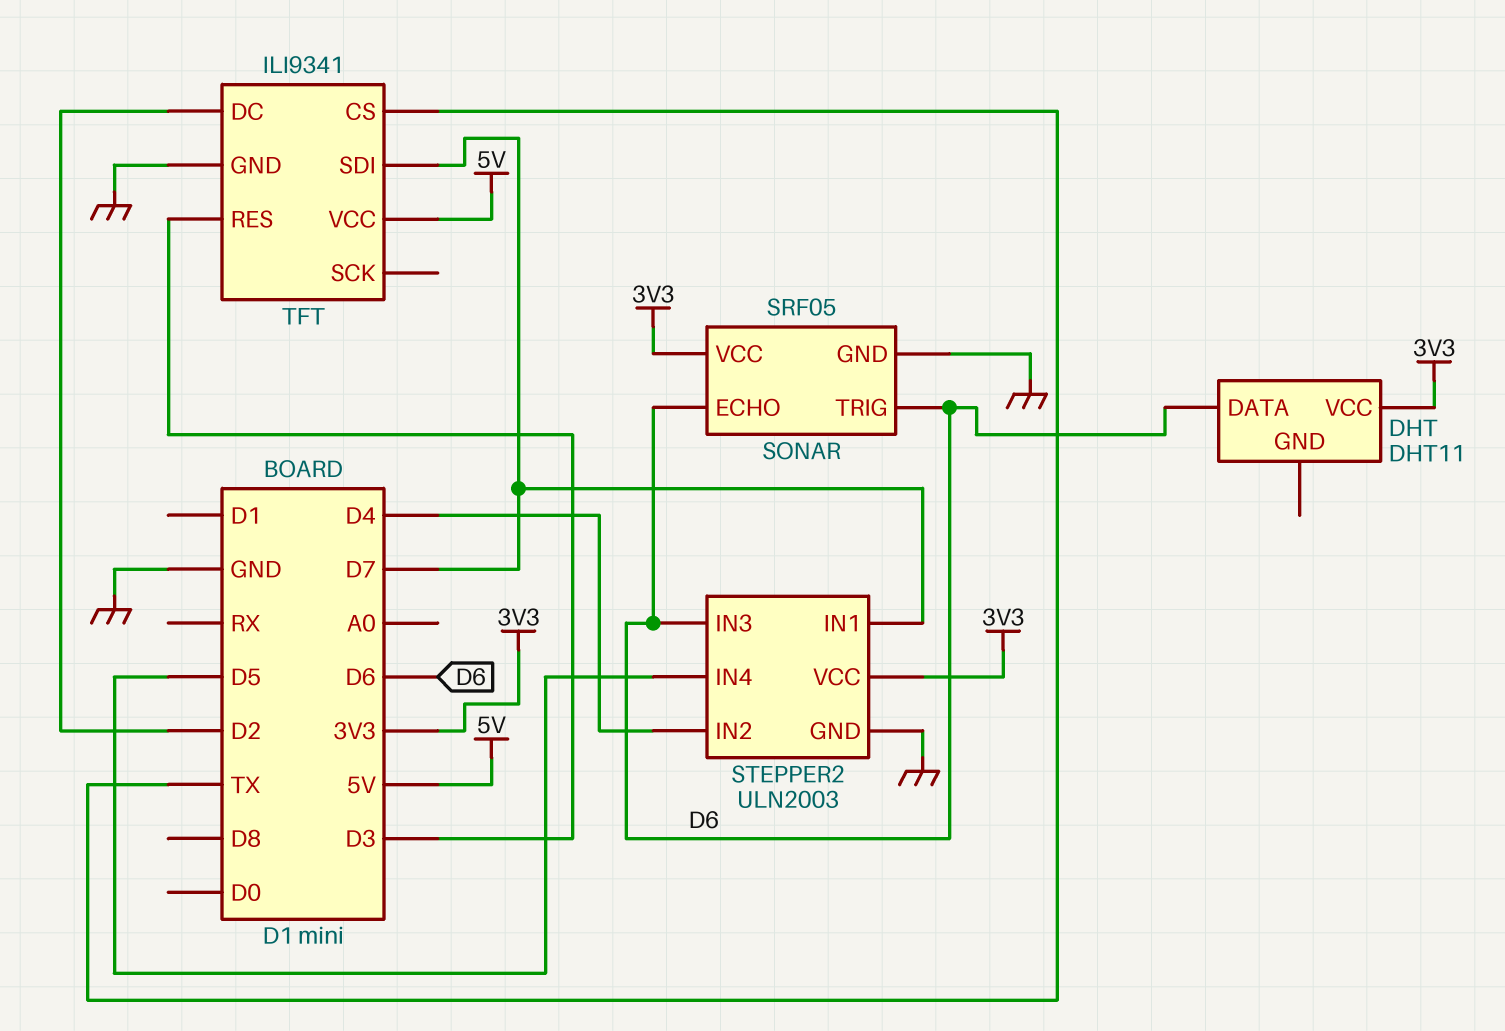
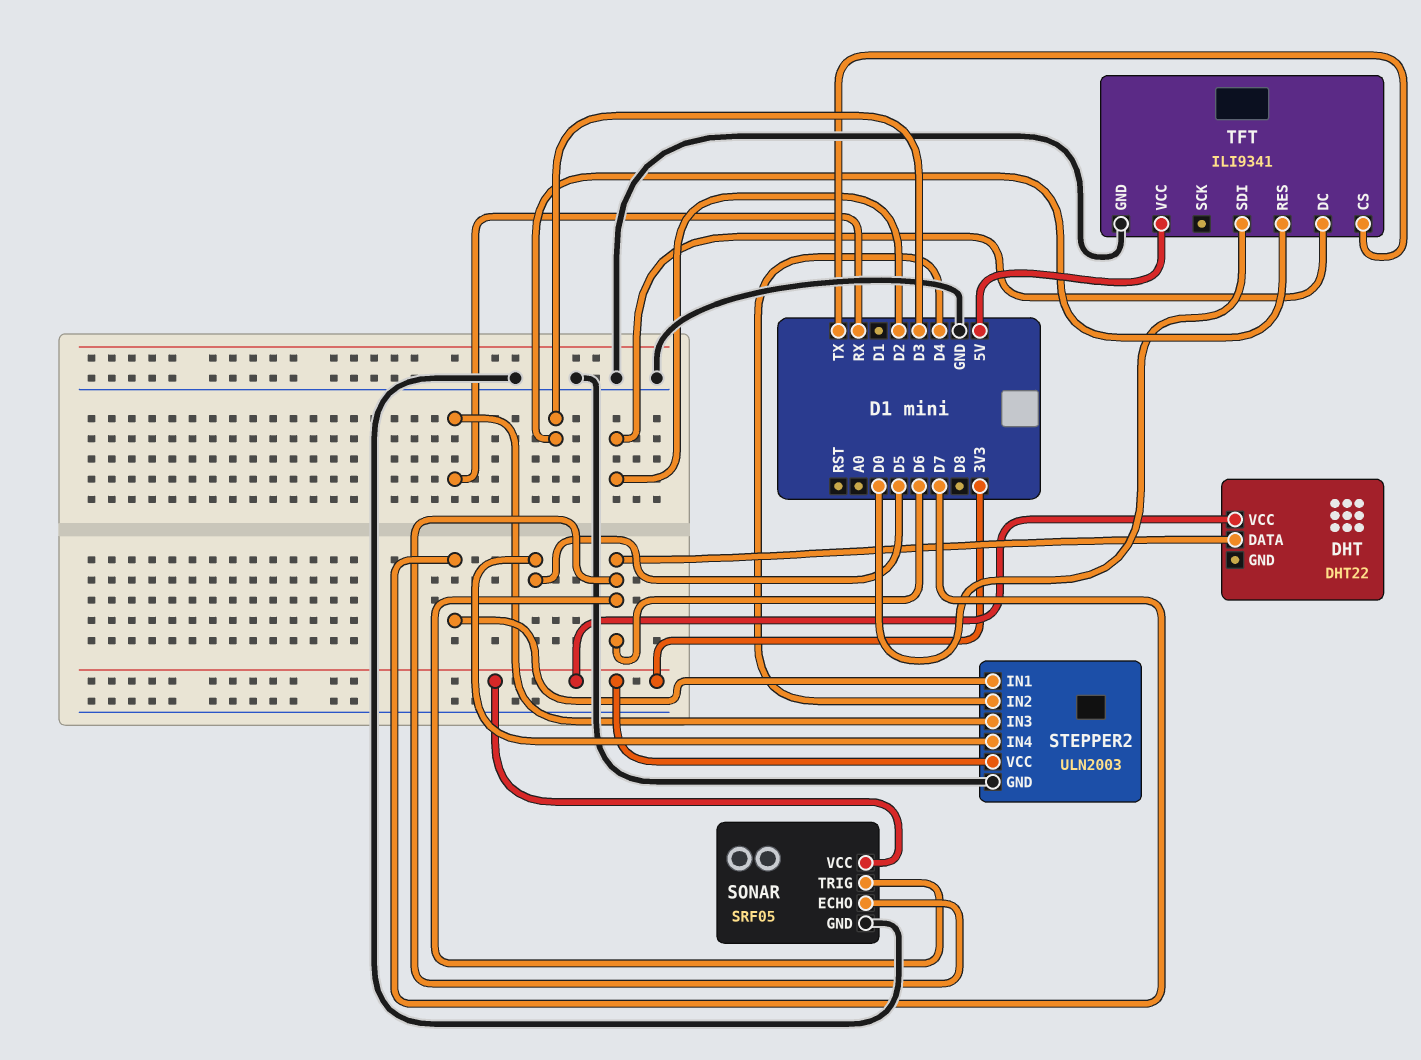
DHT: DHT11 -> DHT22
STEPPER2 pin IN3: D6 -> RX
TFT pin SDI: D7 -> D0

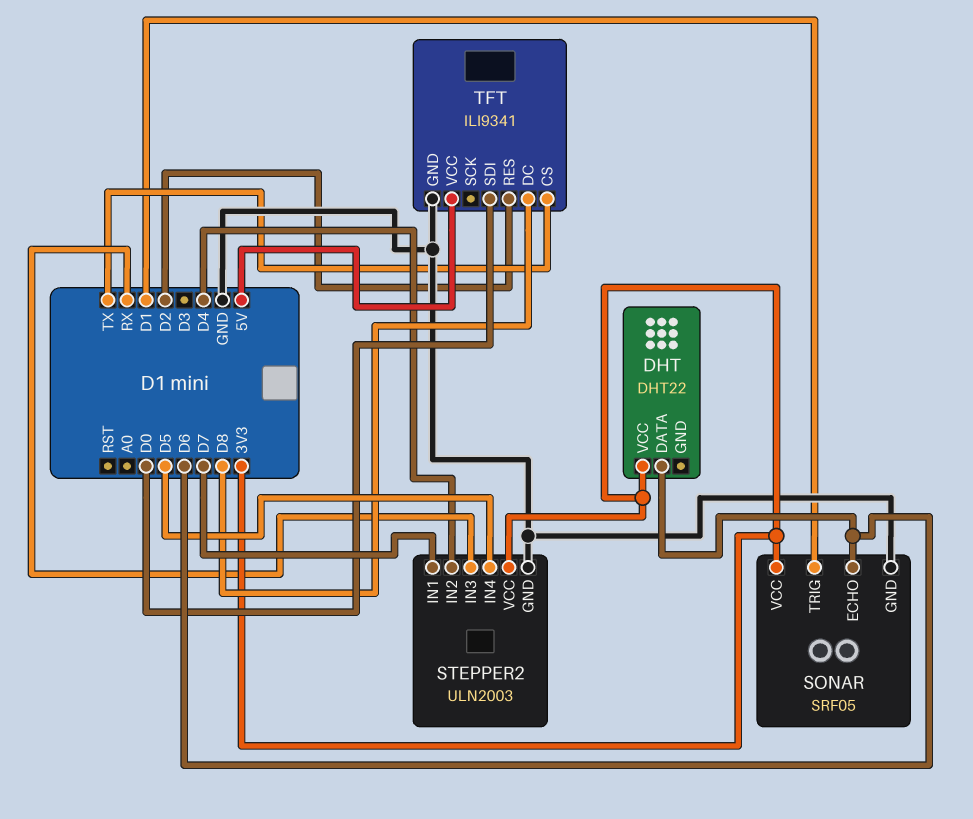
SONAR pin TRIG: D6 -> D1
TFT pin DC: D2 -> D8
TFT pin RES: D3 -> D2

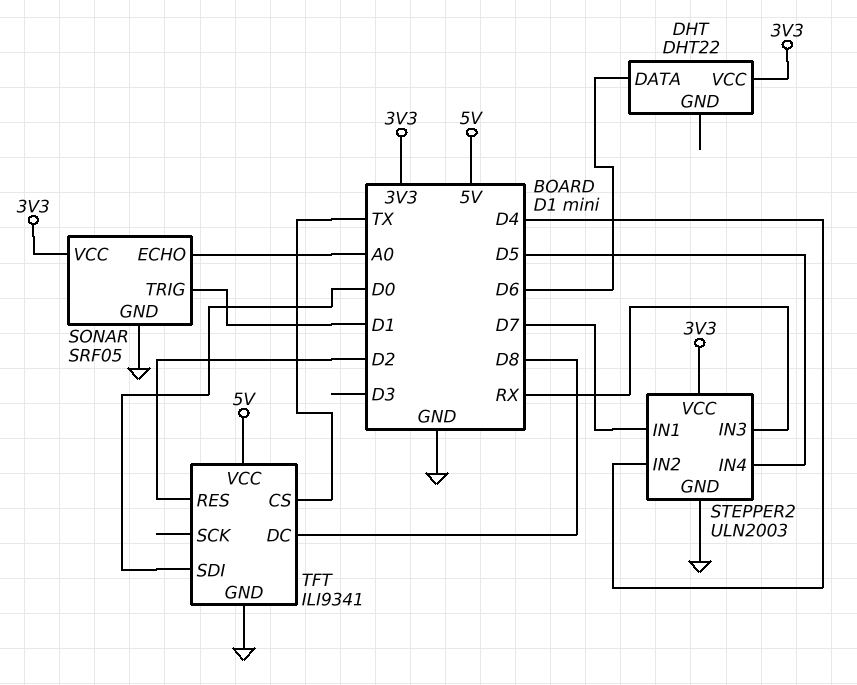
SONAR pin ECHO: D6 -> A0

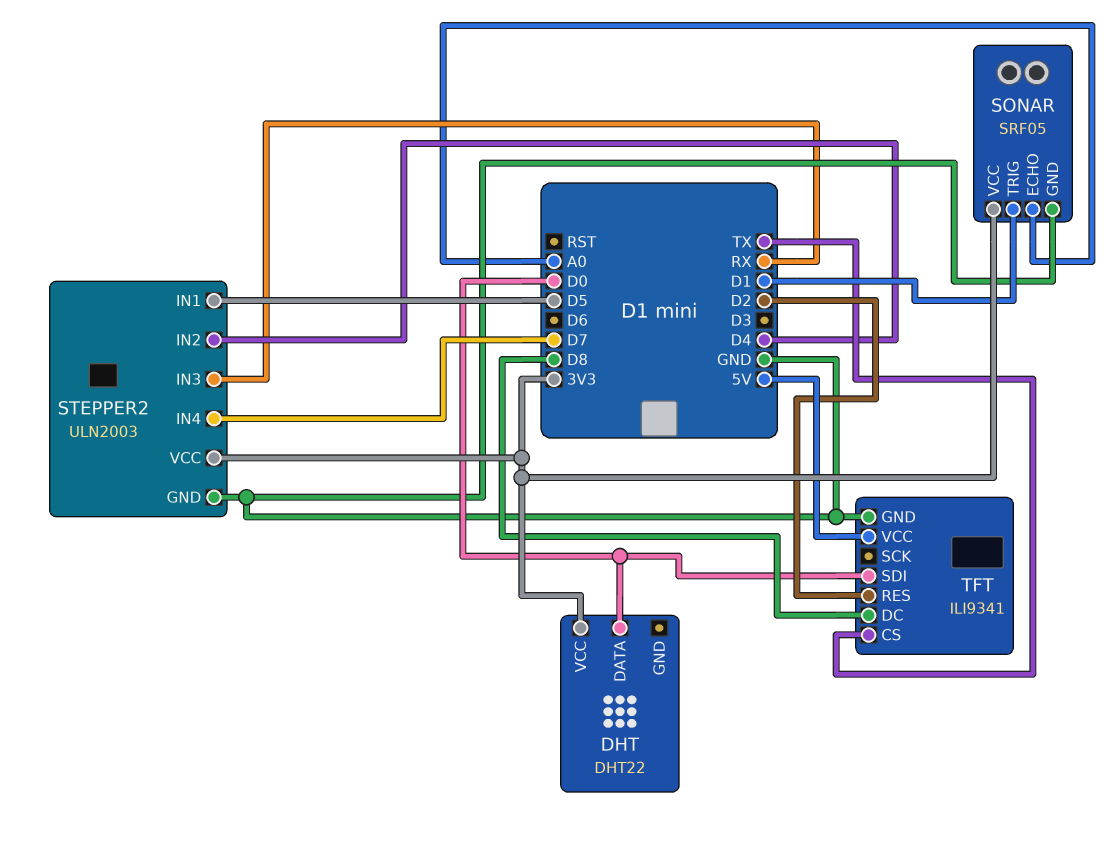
DHT pin DATA: D6 -> D0
STEPPER2 pin IN1: D7 -> D5
STEPPER2 pin IN4: D5 -> D7

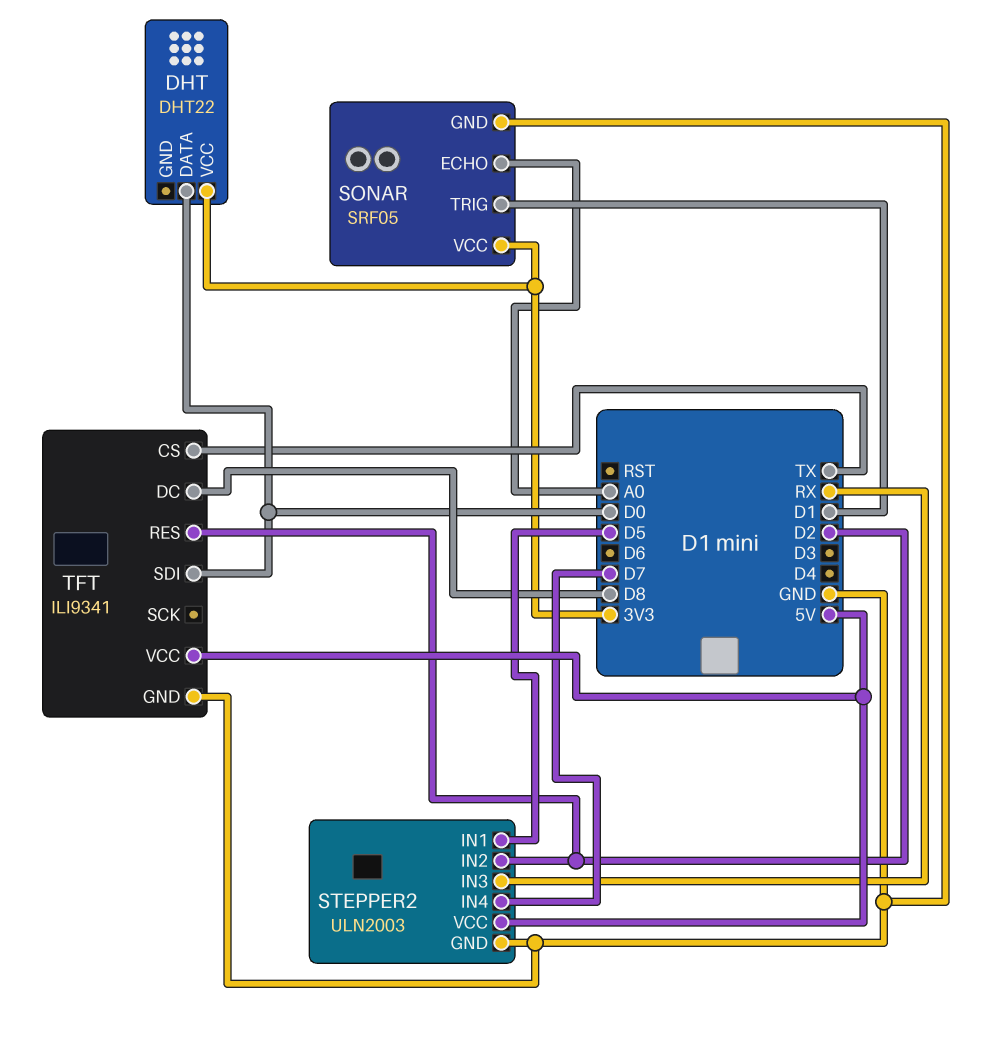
STEPPER2 pin IN2: D4 -> D2
STEPPER2 pin VCC: 3V3 -> 5V

